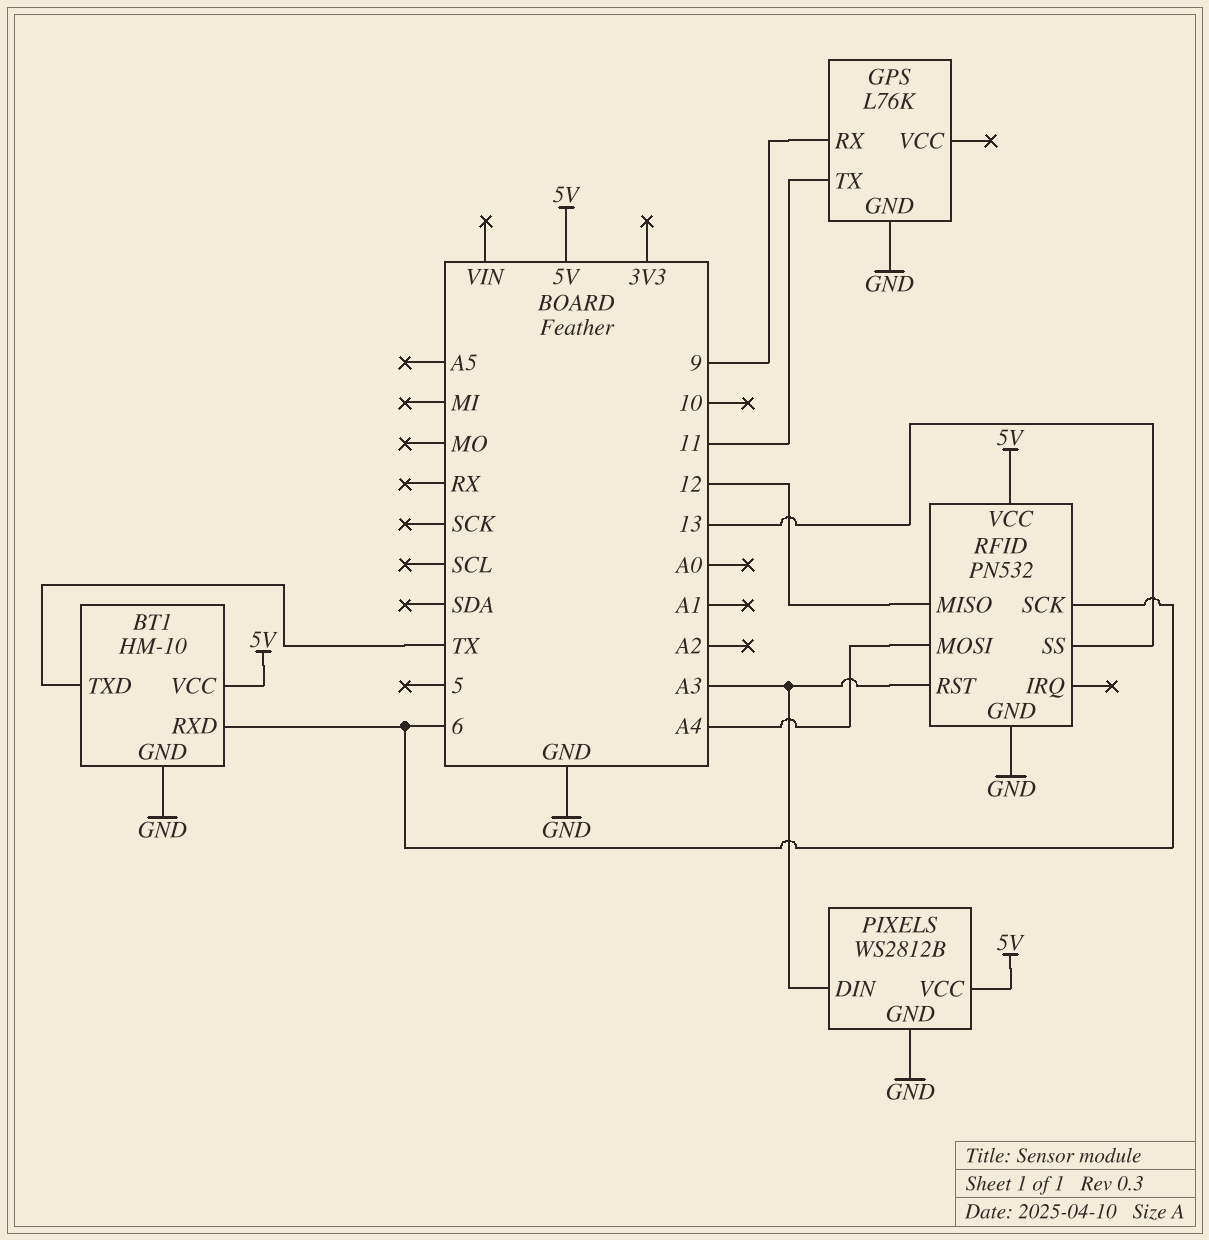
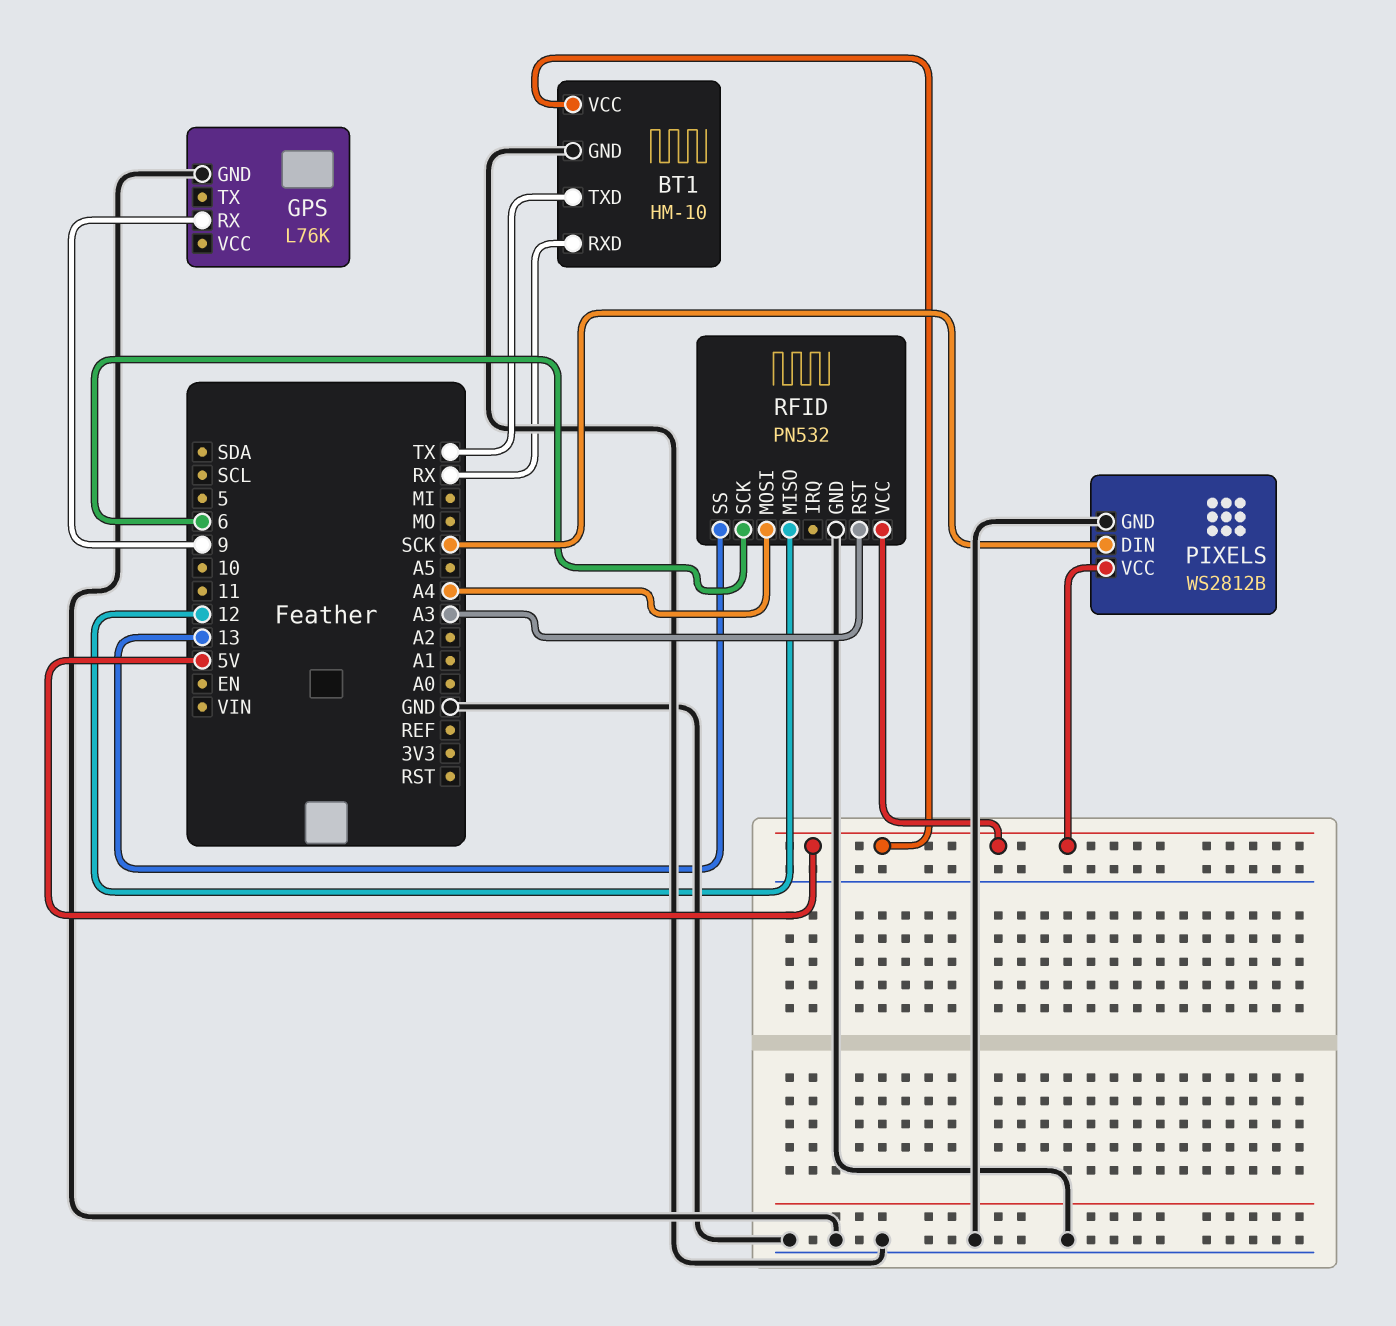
BT1 pin RXD: 6 -> RX
GPS pin TX: 11 -> none
PIXELS pin DIN: A3 -> SCK

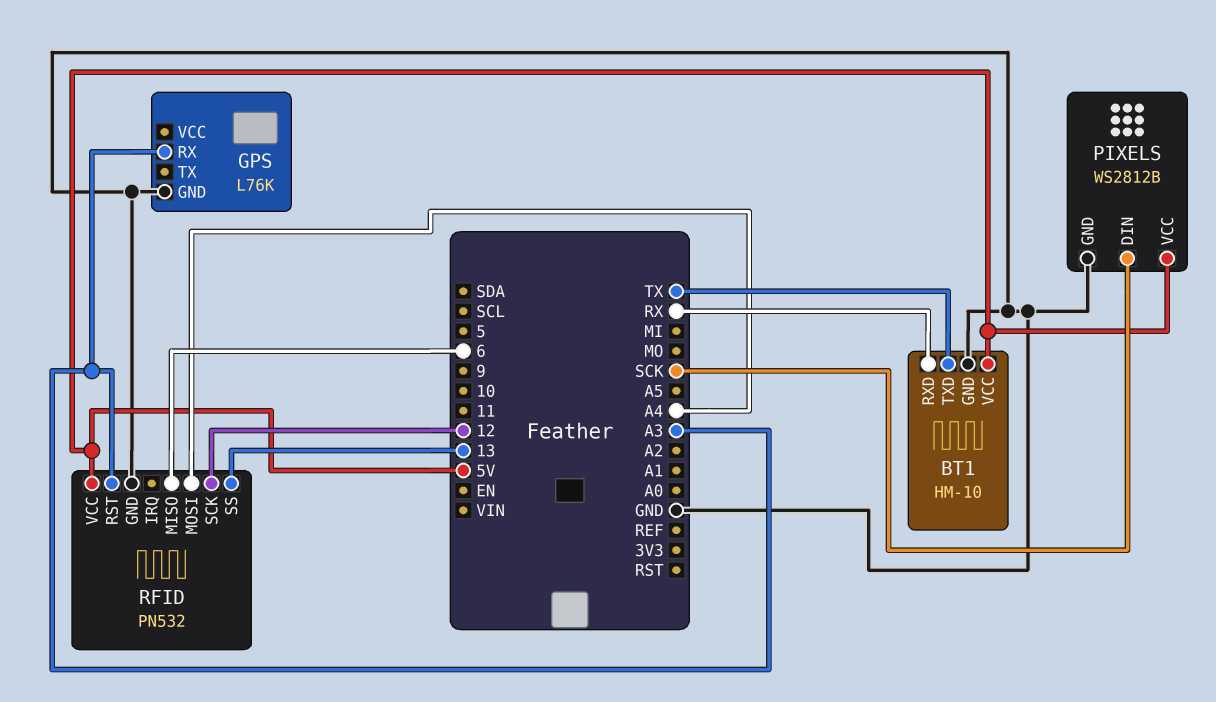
GPS pin RX: 9 -> A3
RFID pin MISO: 12 -> 6
RFID pin SCK: 6 -> 12

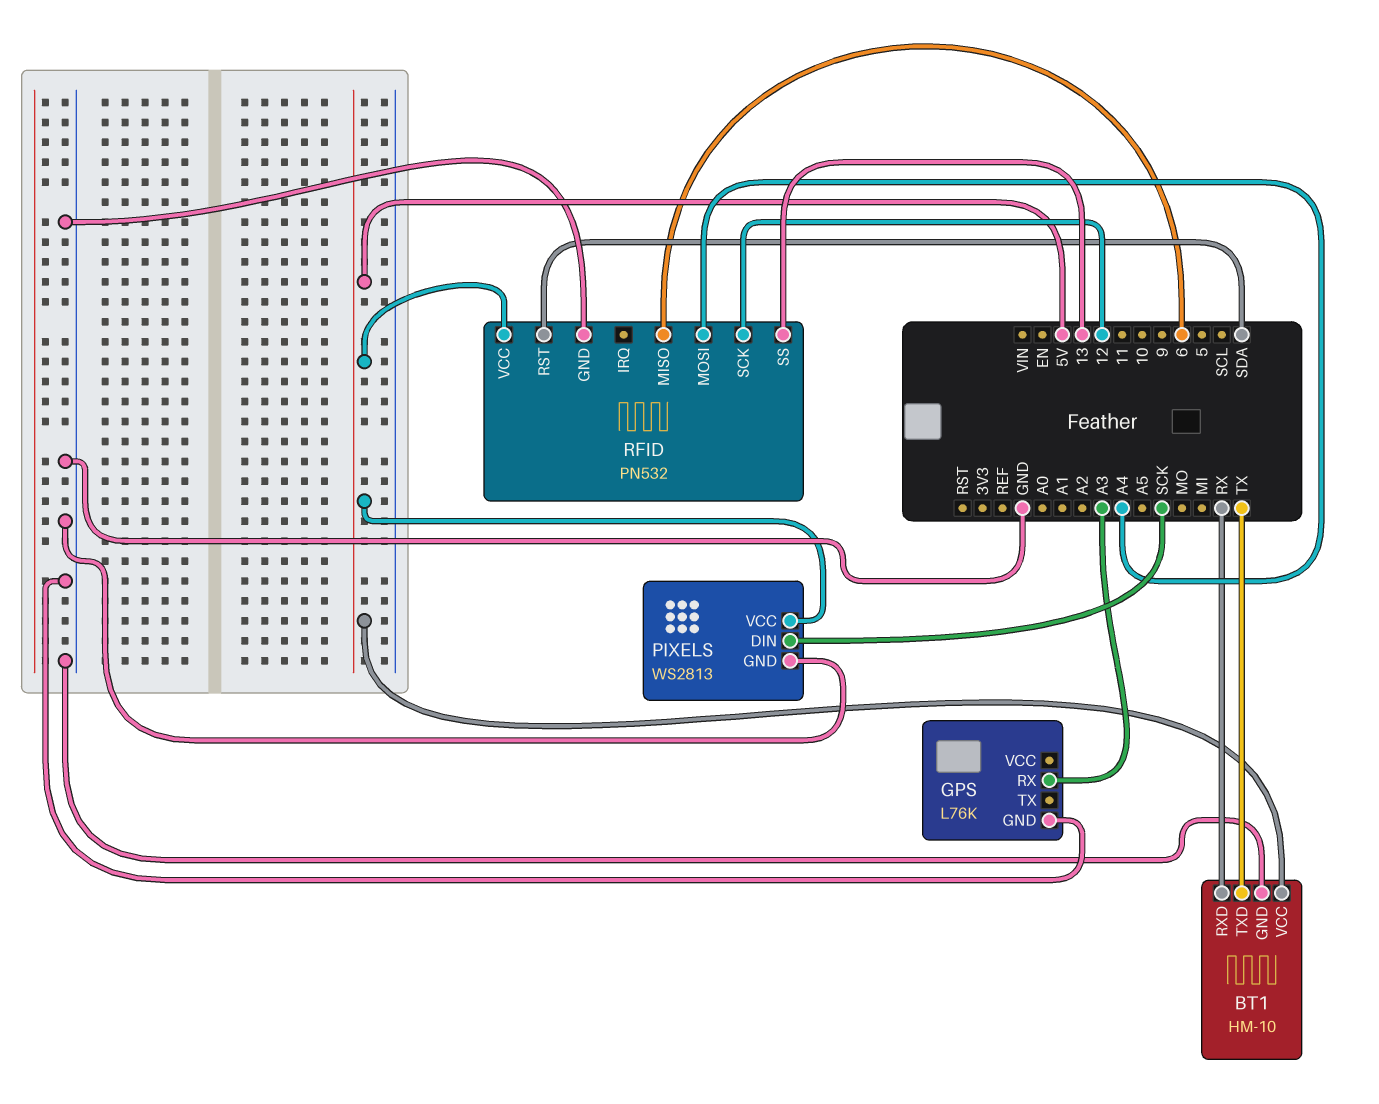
PIXELS: WS2812B -> WS2813
RFID pin RST: A3 -> SDA

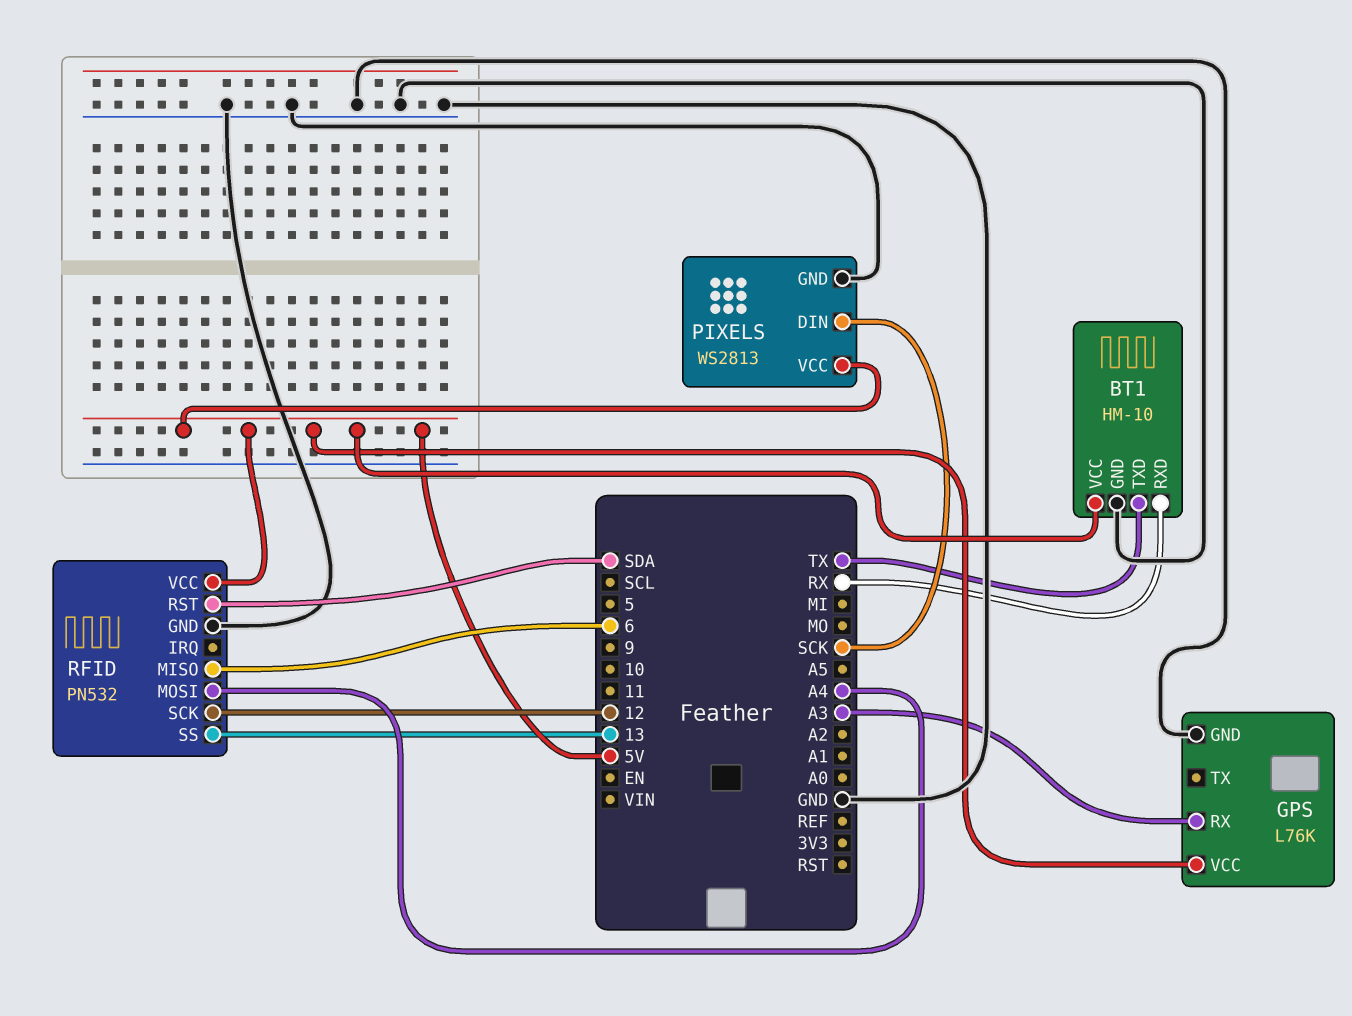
GPS pin VCC: none -> 5V

